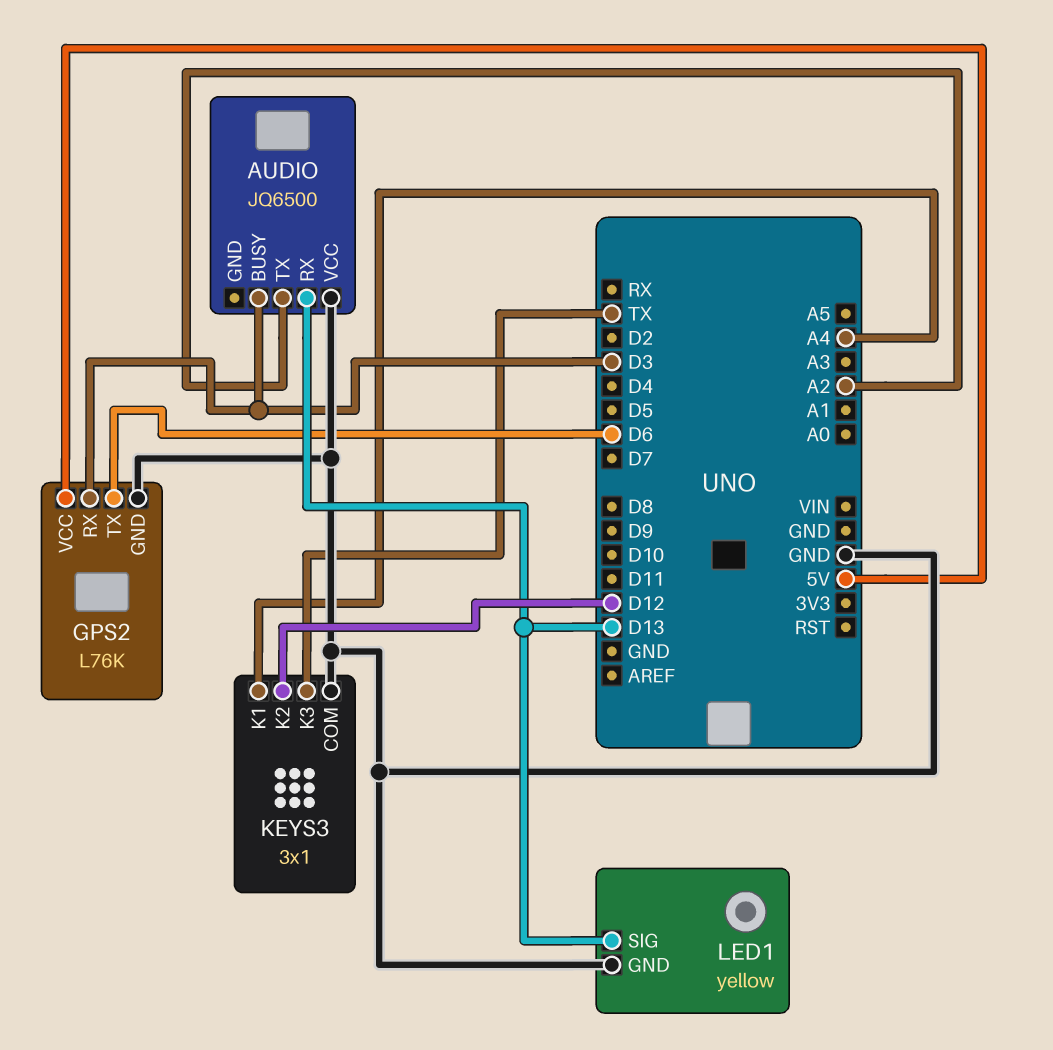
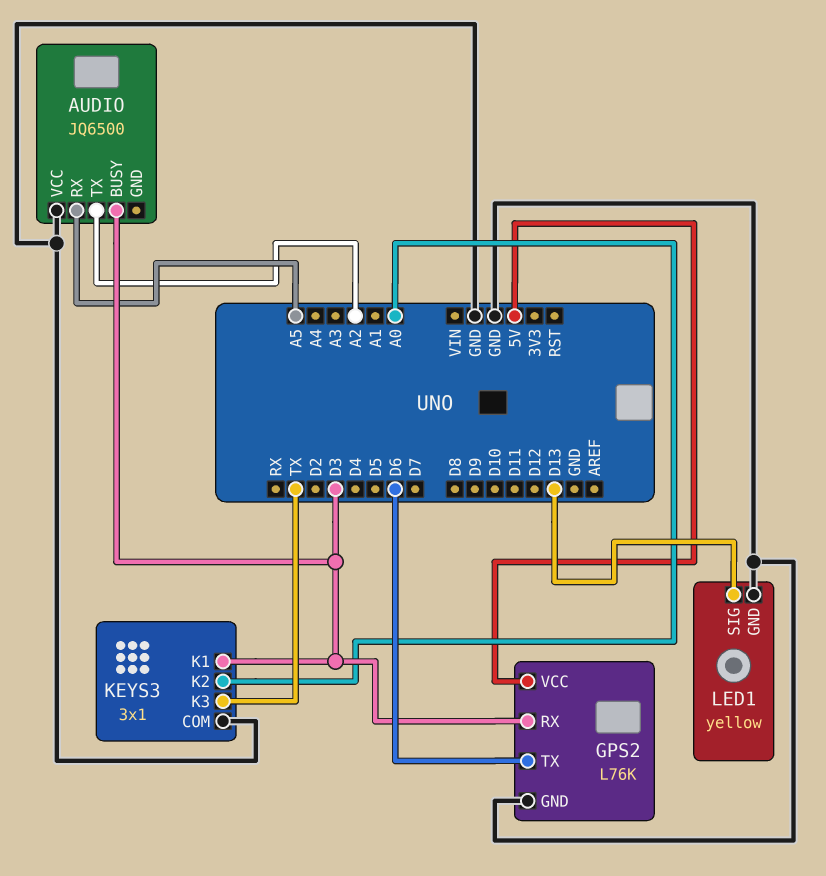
AUDIO pin RX: D13 -> A5
KEYS3 pin K1: A4 -> D3
KEYS3 pin K2: D12 -> A0

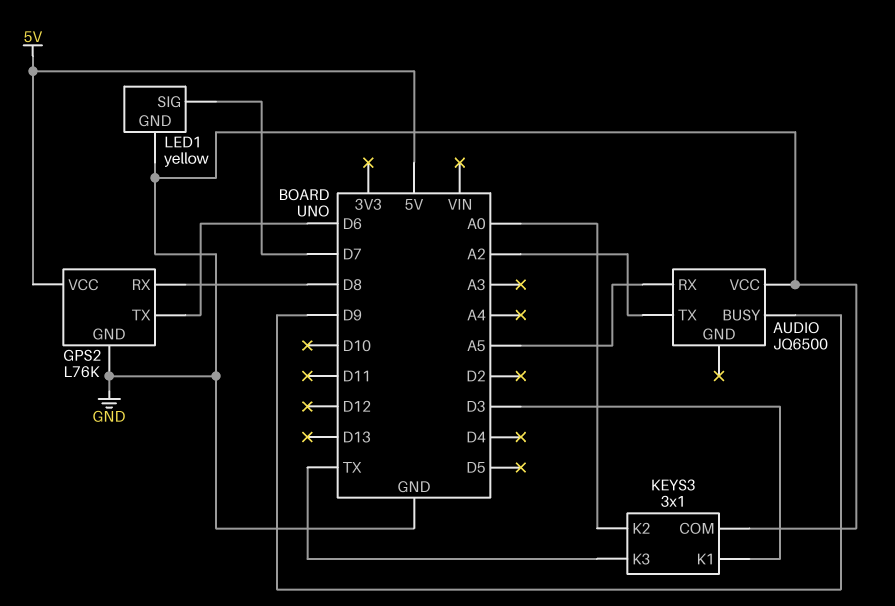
AUDIO pin BUSY: D3 -> D9
GPS2 pin RX: D3 -> D8
LED1 pin SIG: D13 -> D7

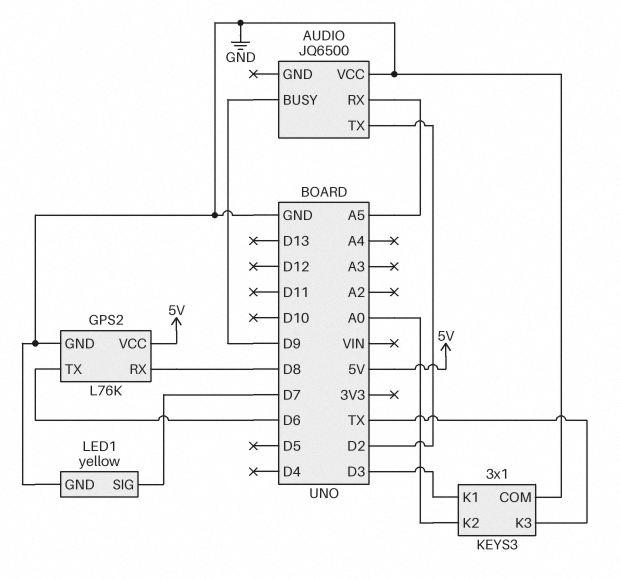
AUDIO pin TX: A2 -> D2

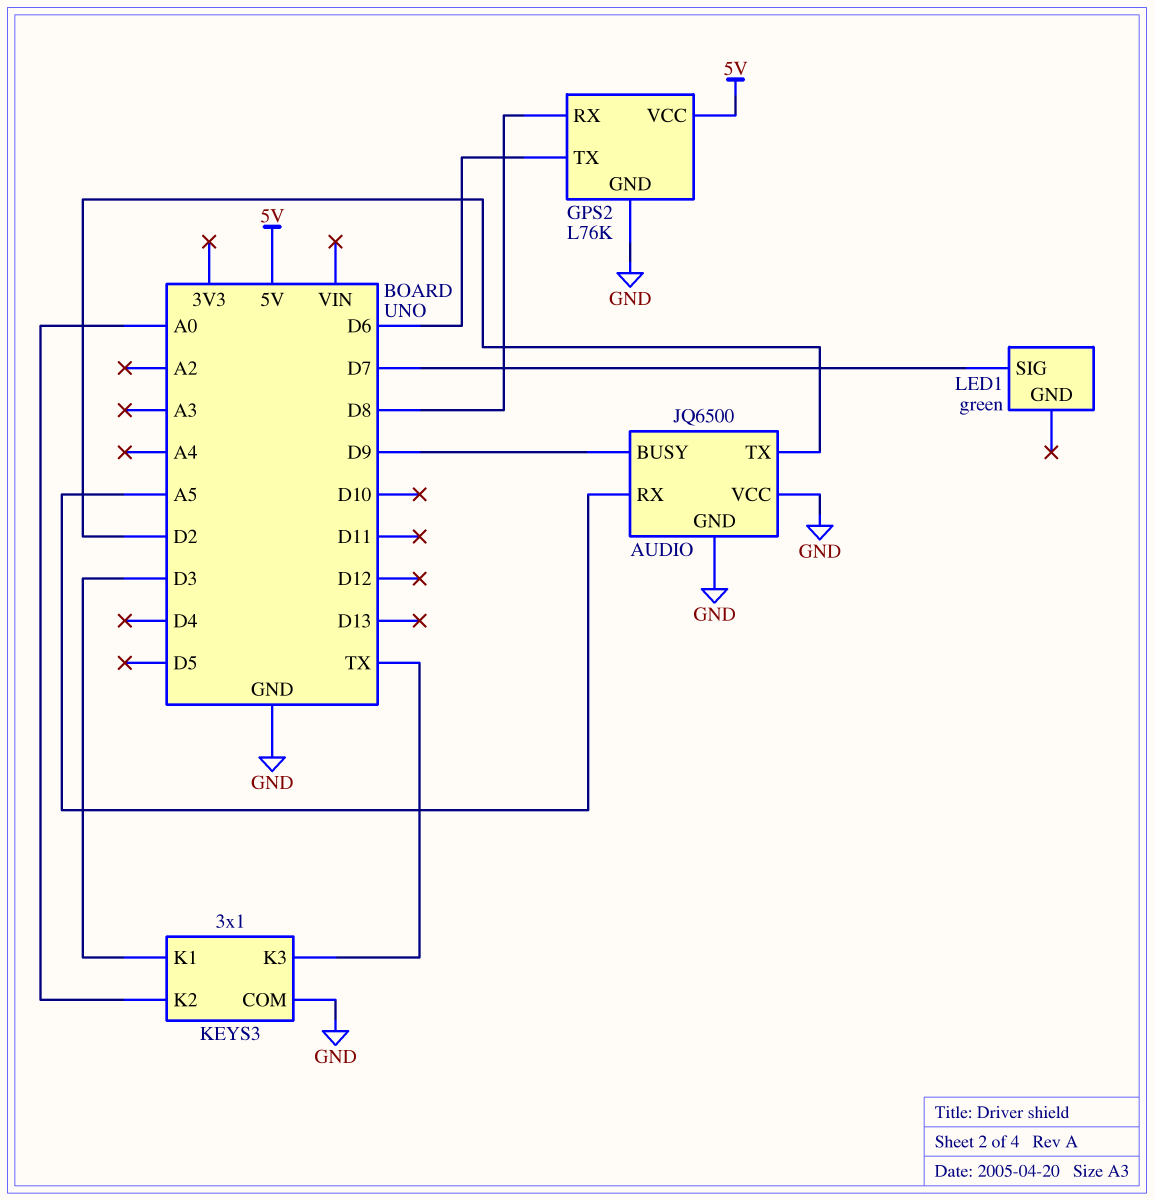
AUDIO pin GND: none -> GND
LED1: yellow -> green
LED1 pin GND: GND -> none

